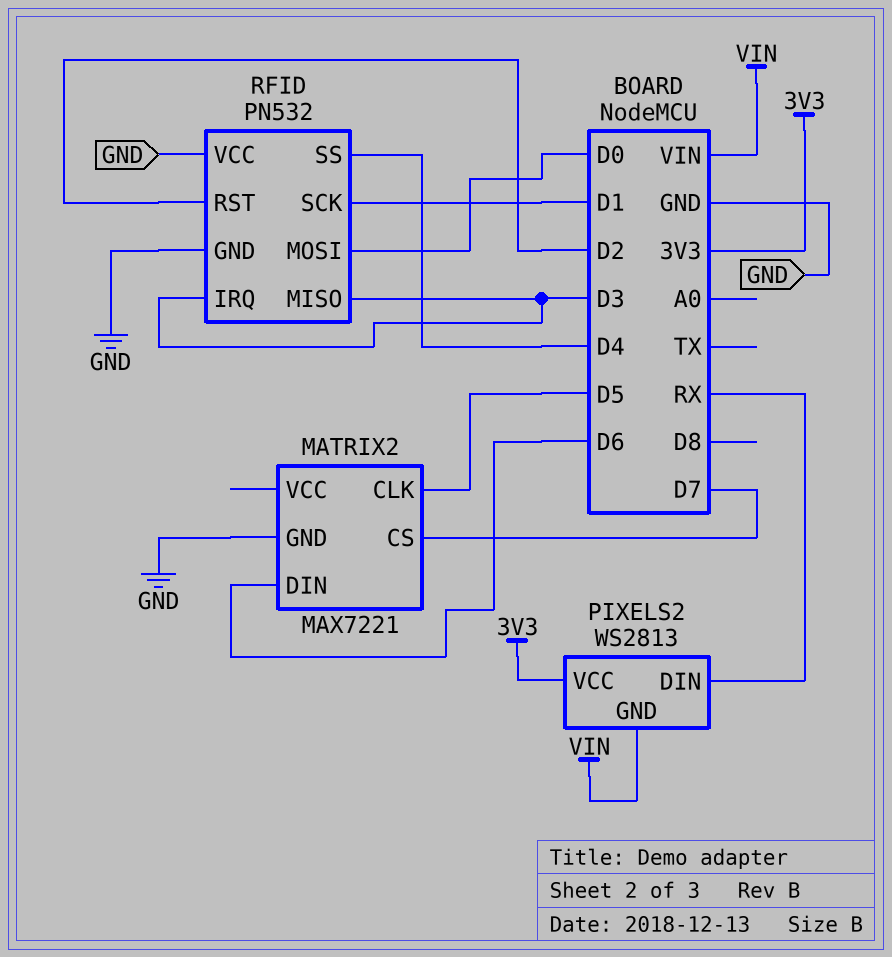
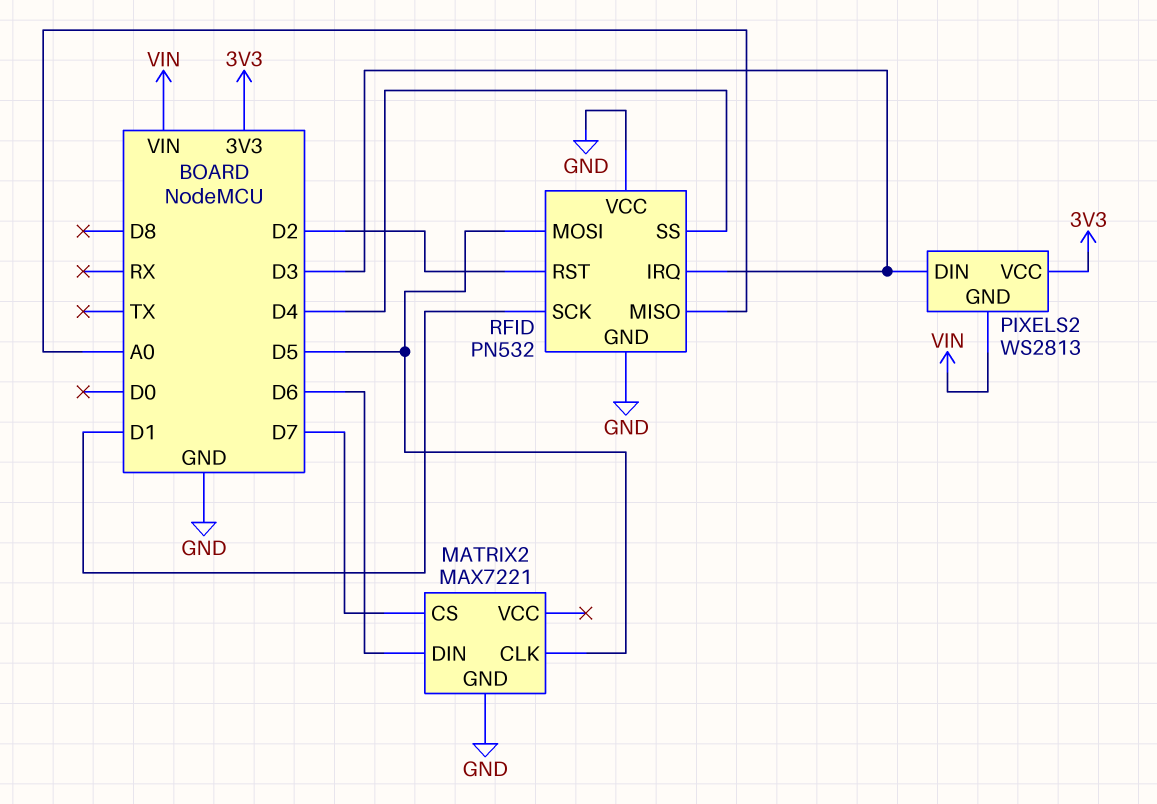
PIXELS2 pin DIN: RX -> D3
RFID pin MISO: D3 -> A0
RFID pin MOSI: D0 -> D5

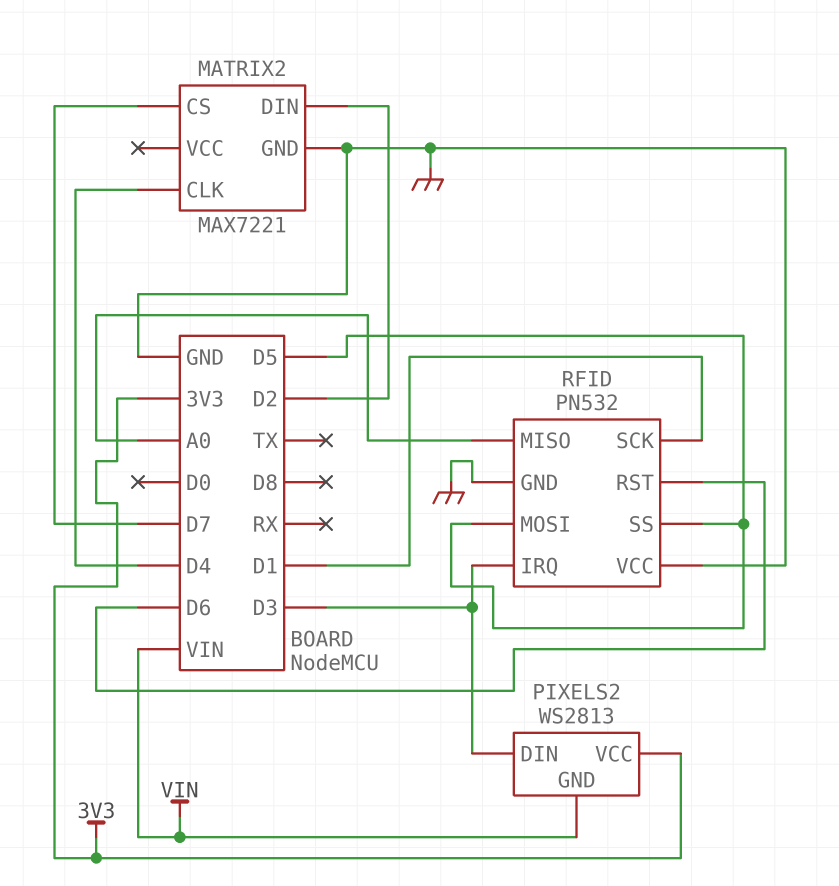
MATRIX2 pin CLK: D5 -> D4
MATRIX2 pin DIN: D6 -> D2
RFID pin RST: D2 -> D6
RFID pin SS: D4 -> D5

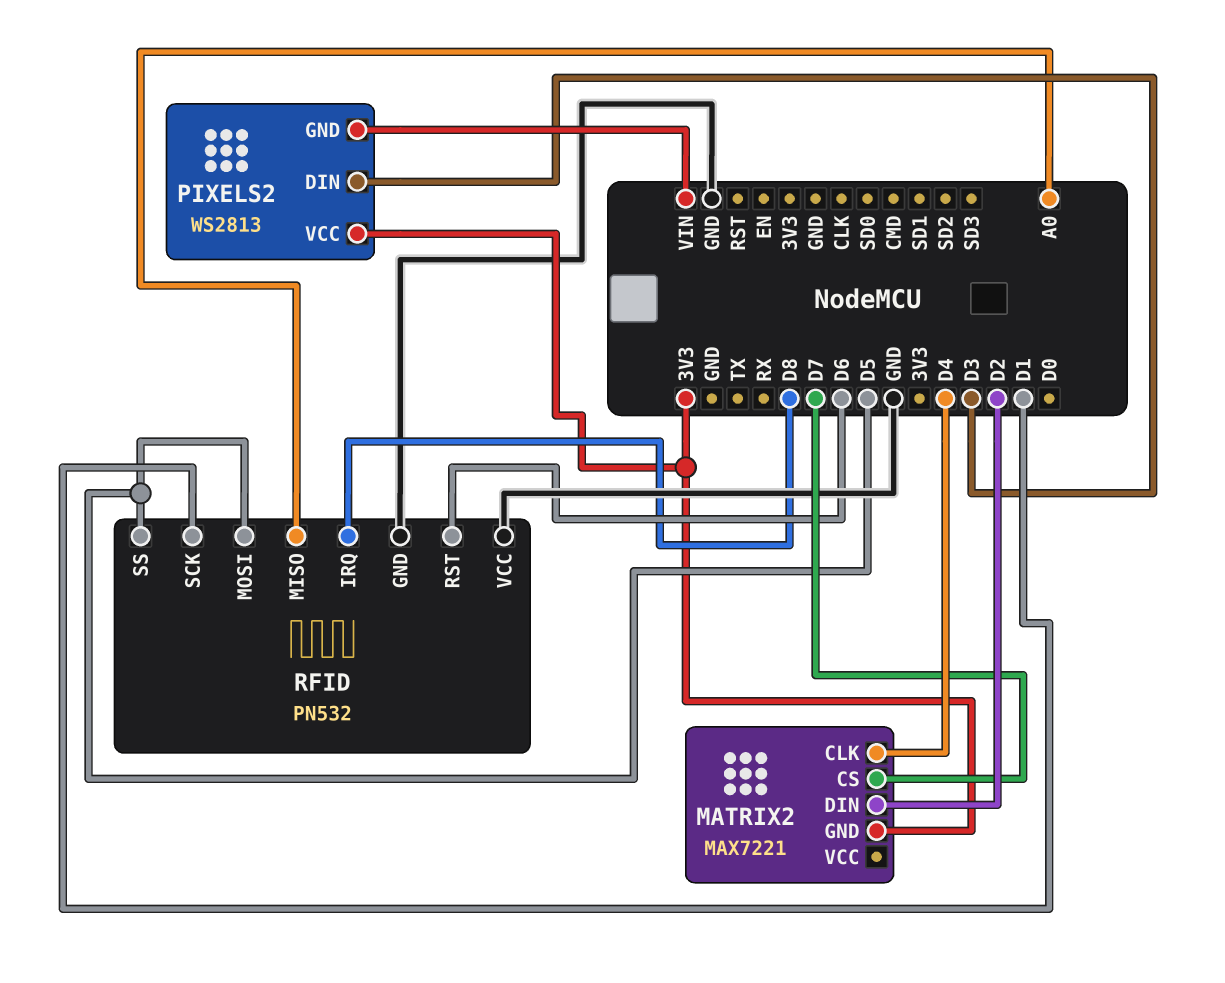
MATRIX2 pin GND: GND -> 3V3
RFID pin IRQ: D3 -> D8

